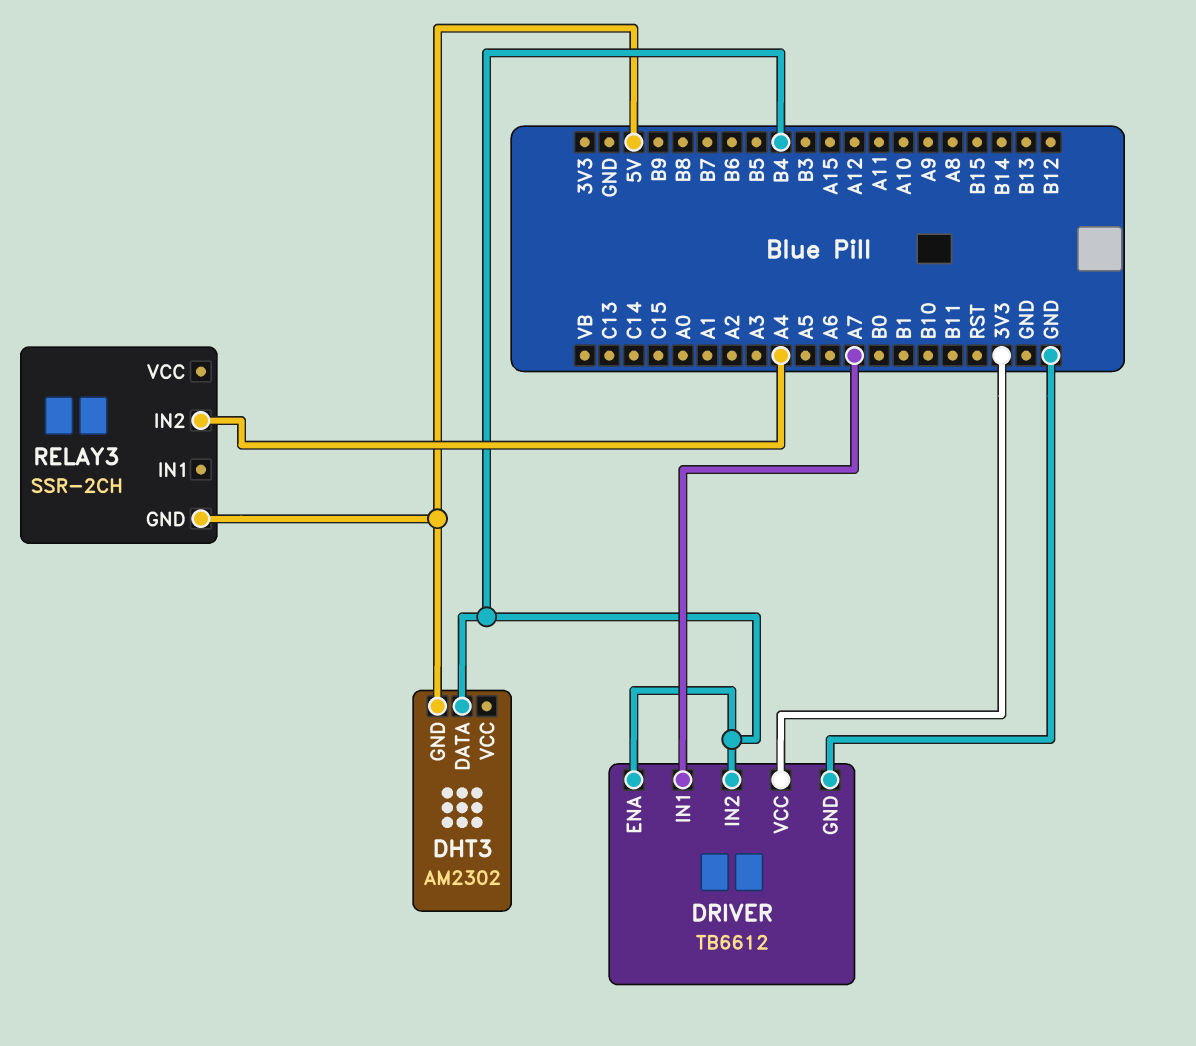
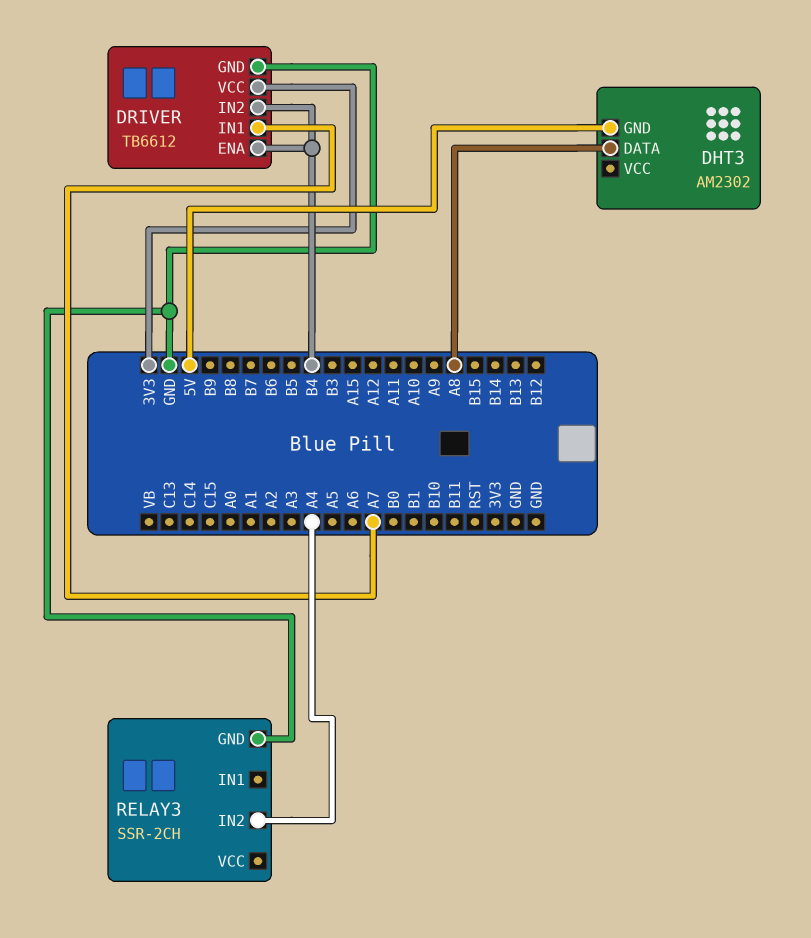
DHT3 pin DATA: B4 -> A8
RELAY3 pin GND: 5V -> GND

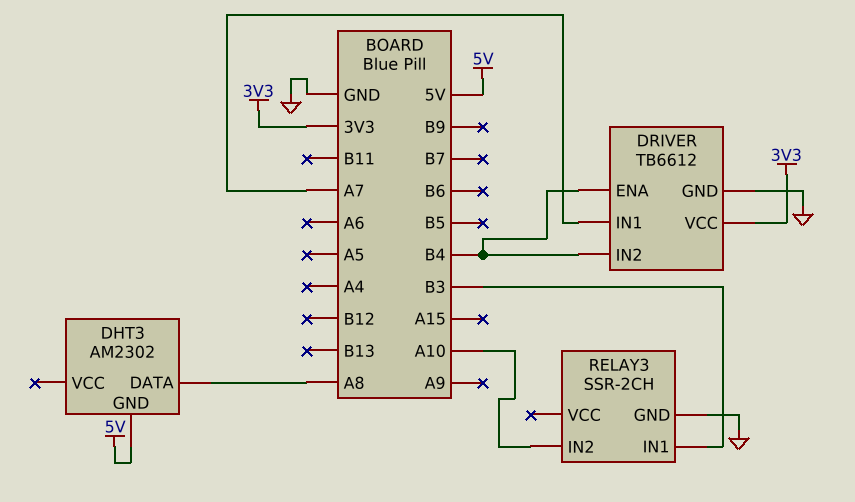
RELAY3 pin IN1: none -> B3
RELAY3 pin IN2: A4 -> A10

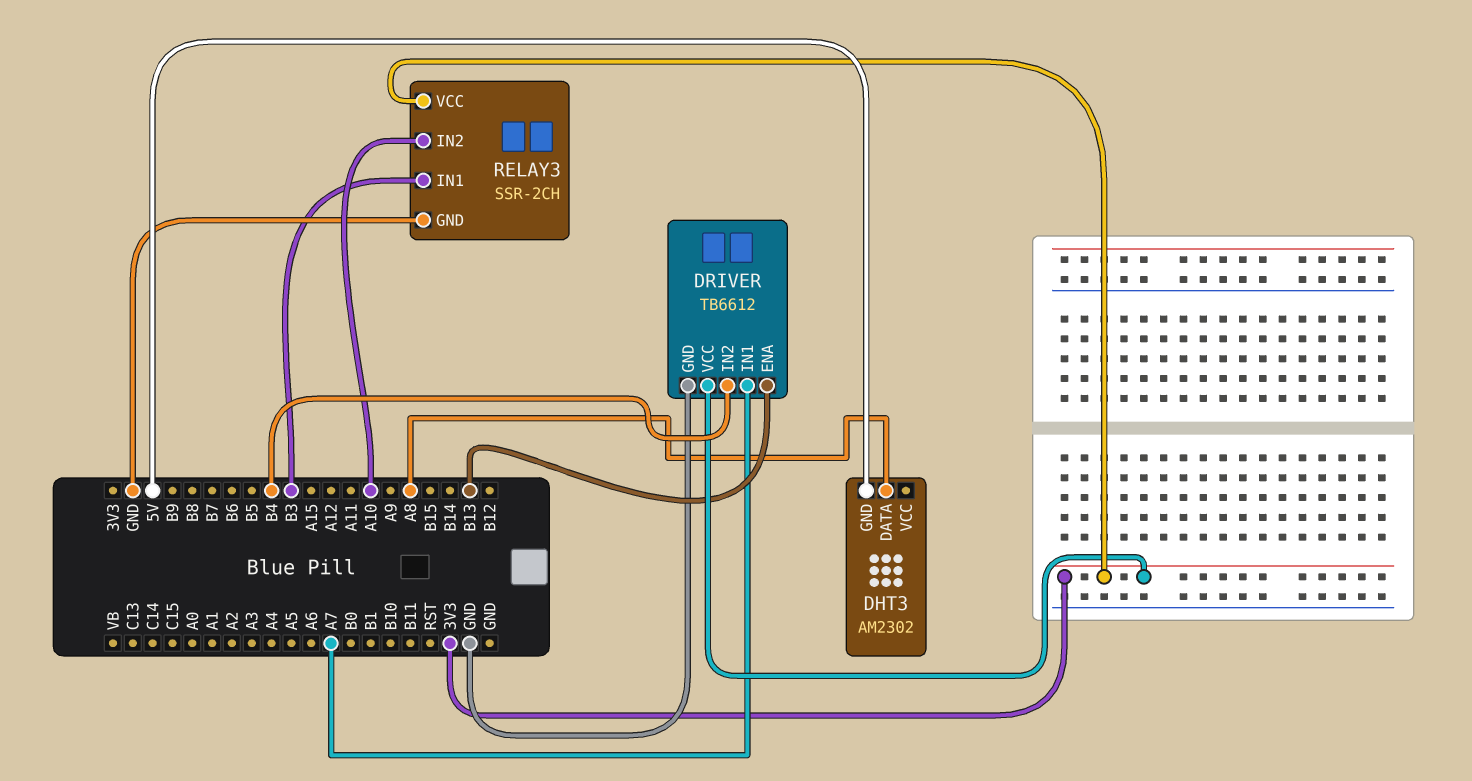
DRIVER pin ENA: B4 -> B13
RELAY3 pin VCC: none -> 3V3

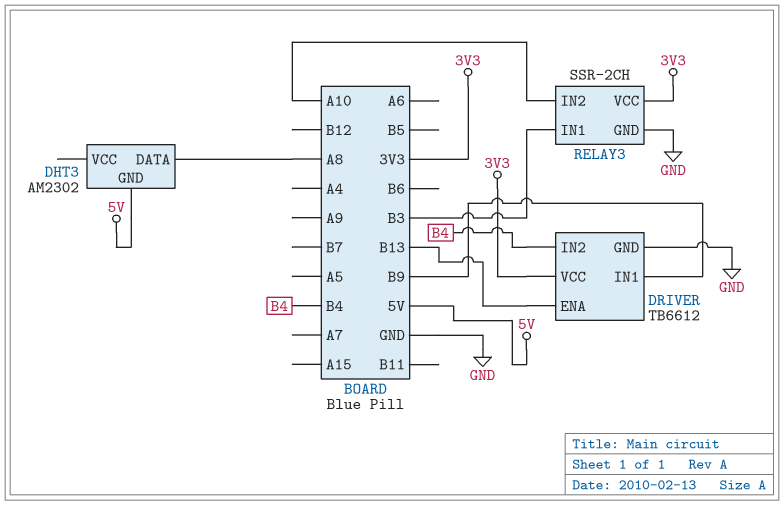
DRIVER pin IN1: A7 -> B9

